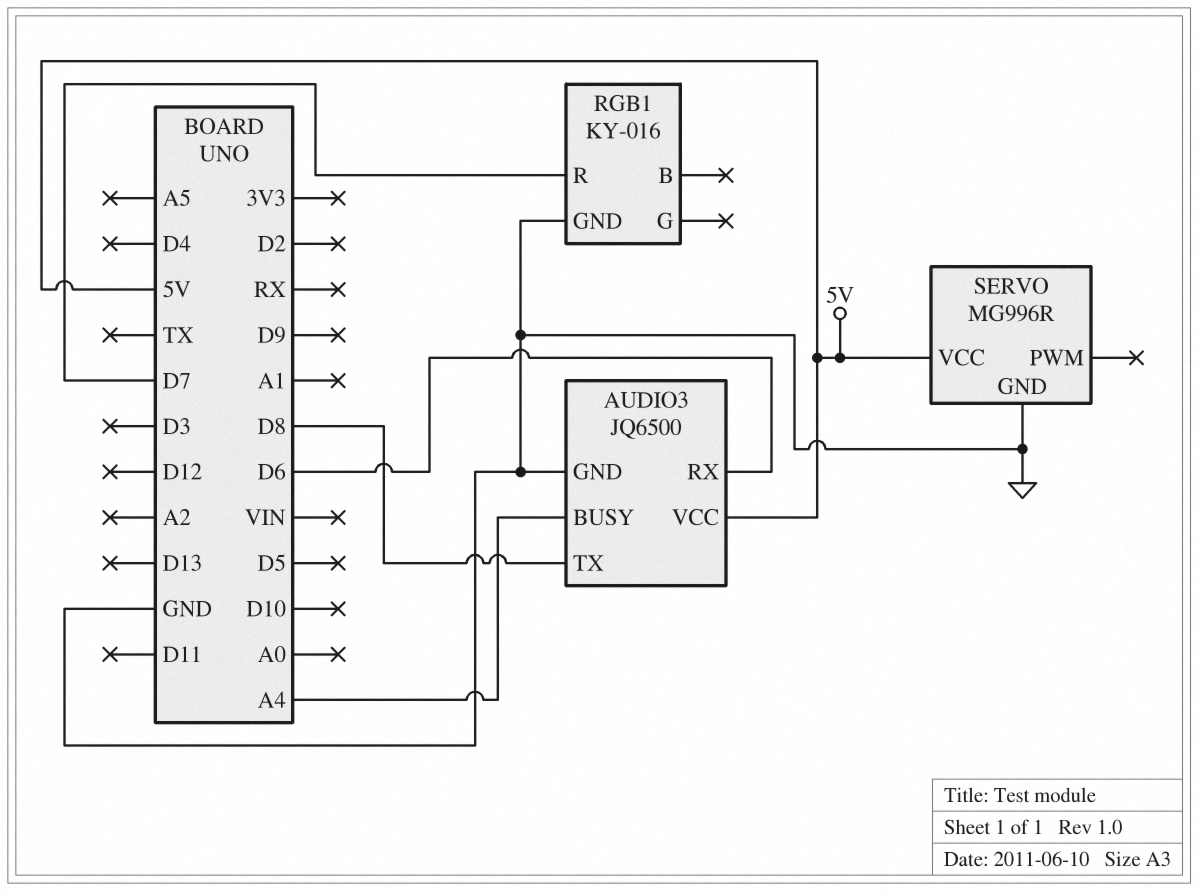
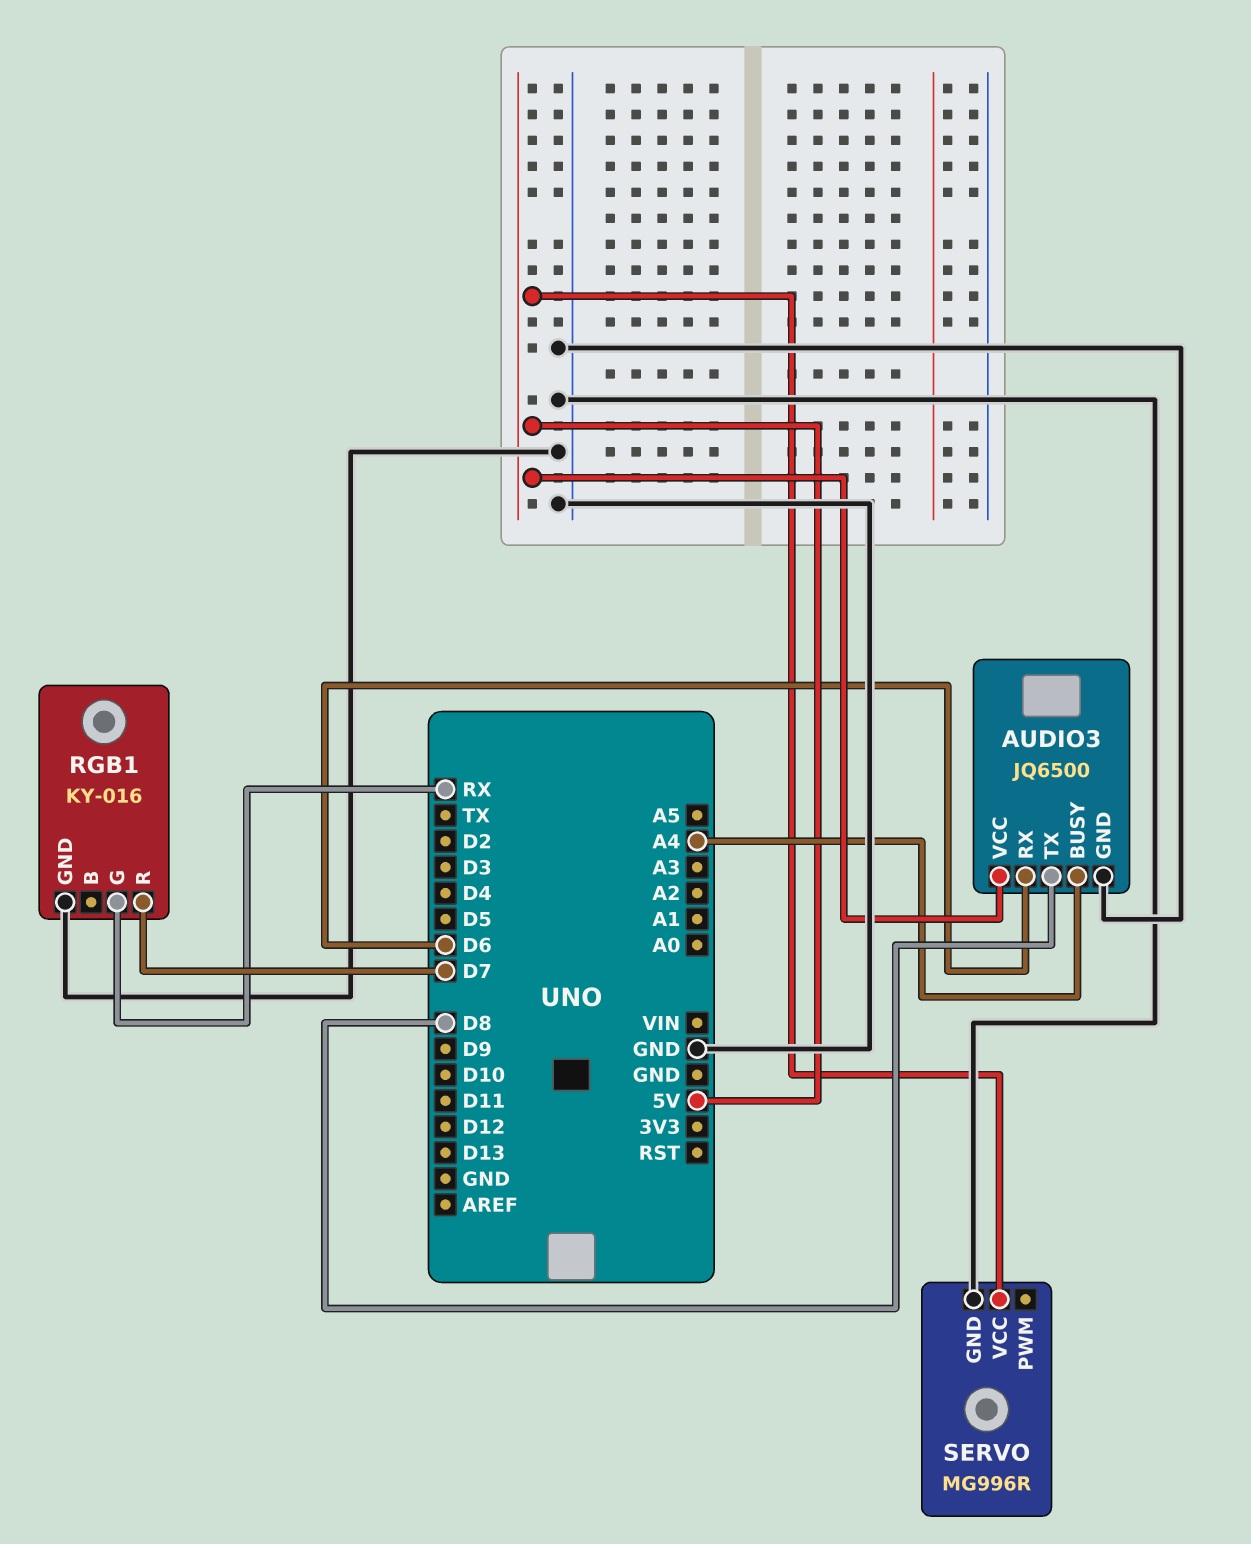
RGB1 pin G: none -> RX

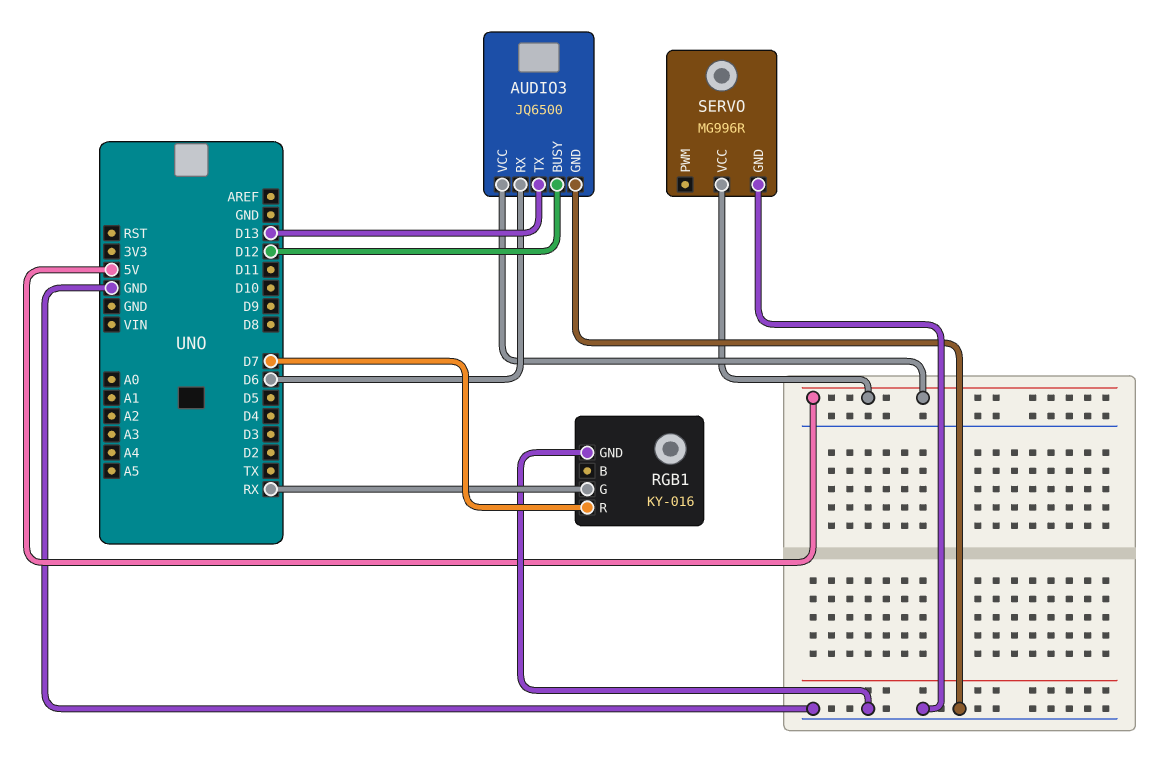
AUDIO3 pin BUSY: A4 -> D12
AUDIO3 pin TX: D8 -> D13

